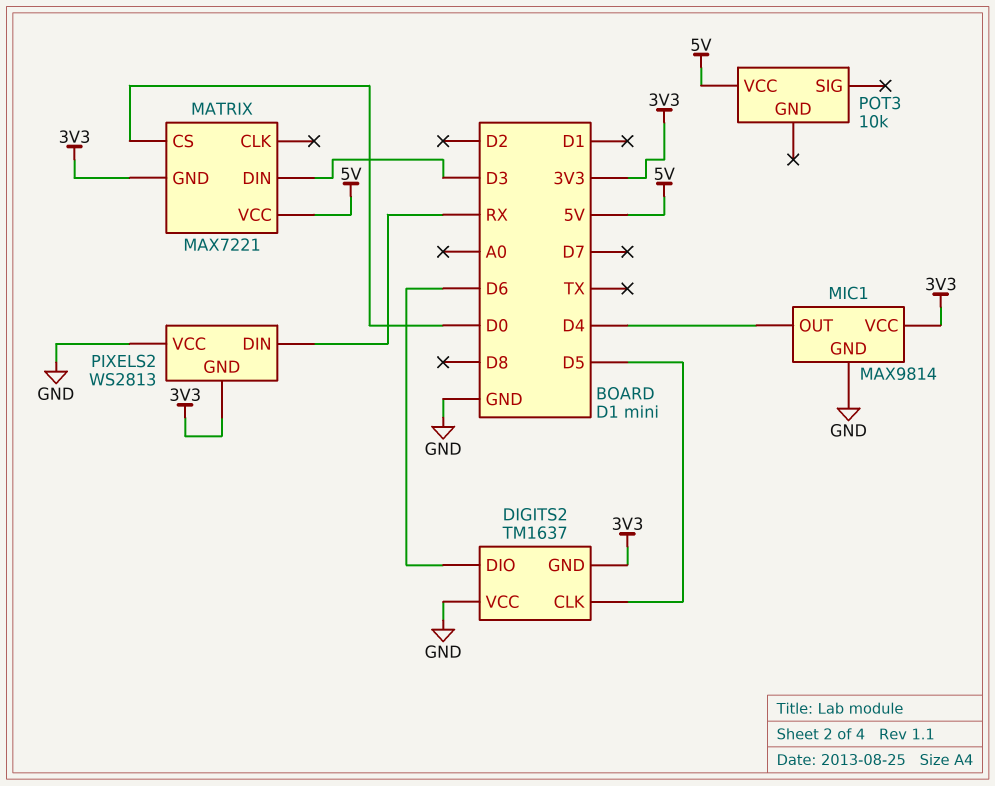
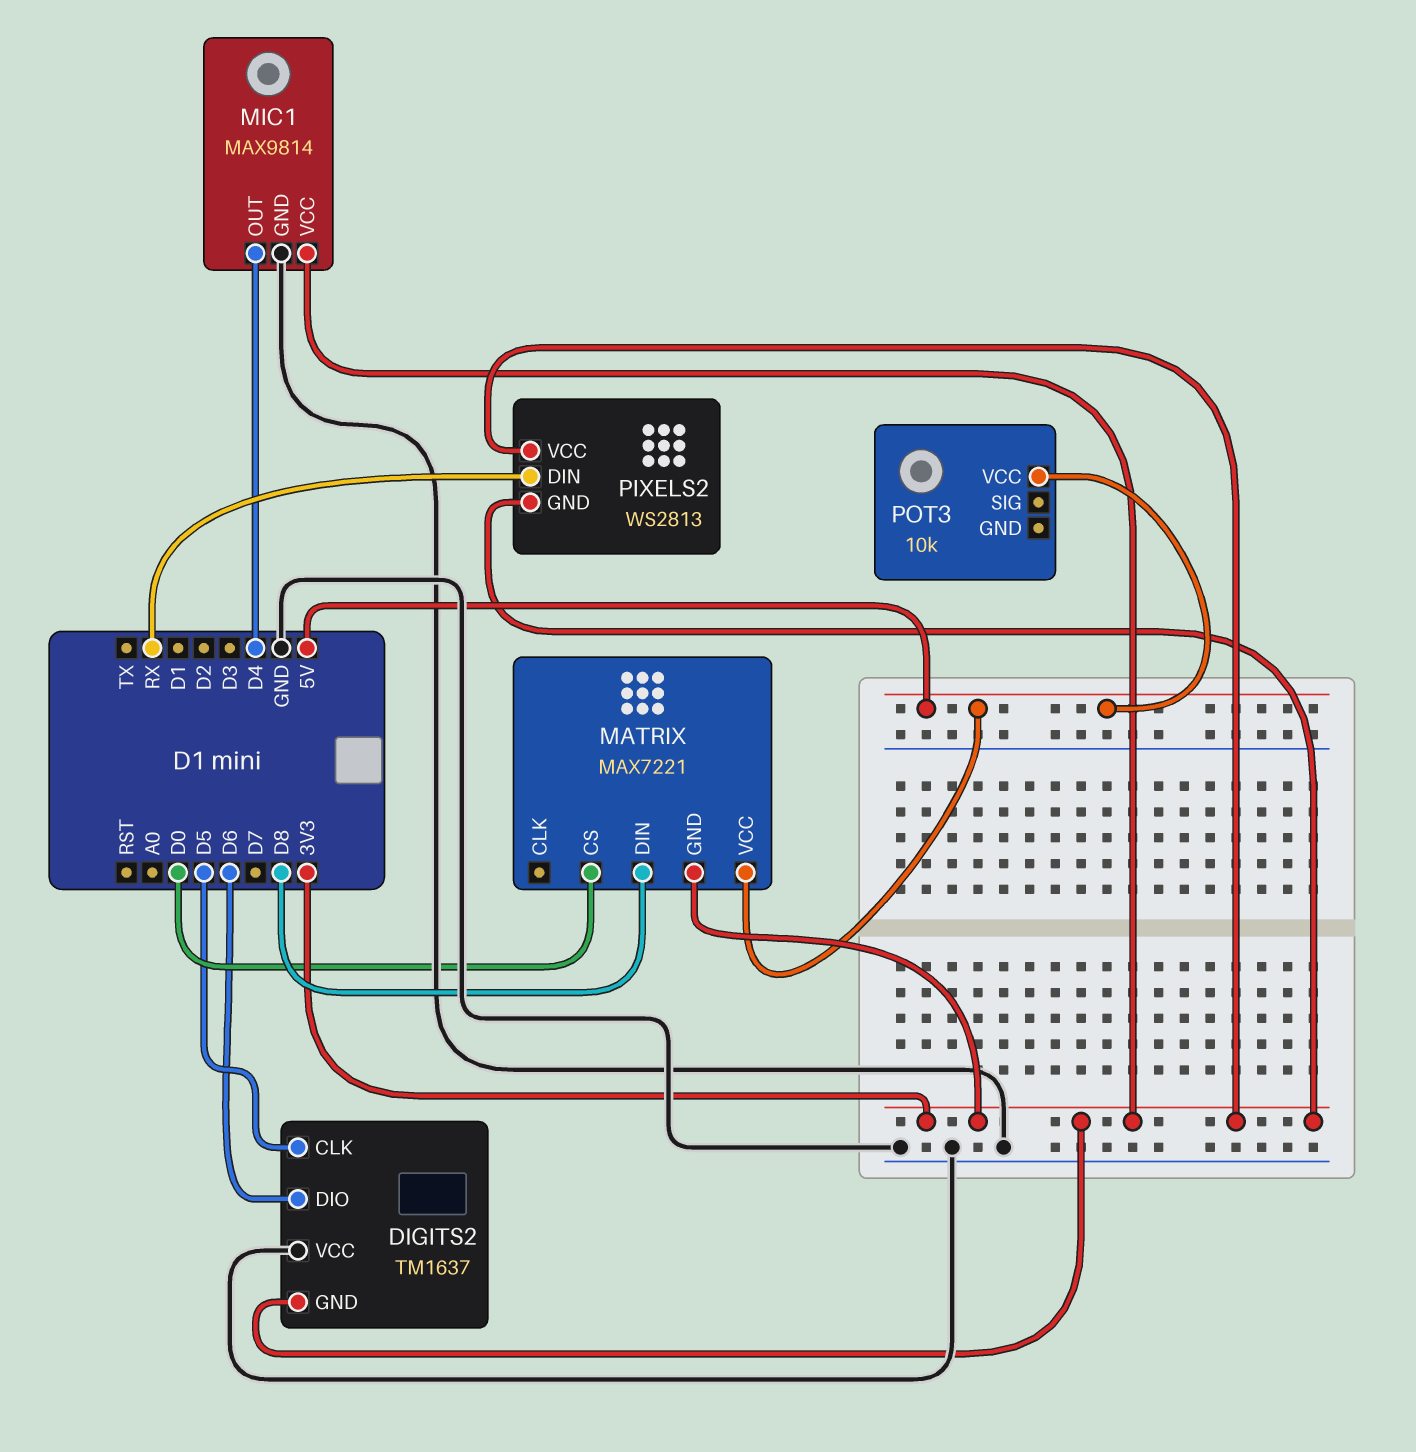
MATRIX pin DIN: D3 -> D8
PIXELS2 pin VCC: GND -> 3V3

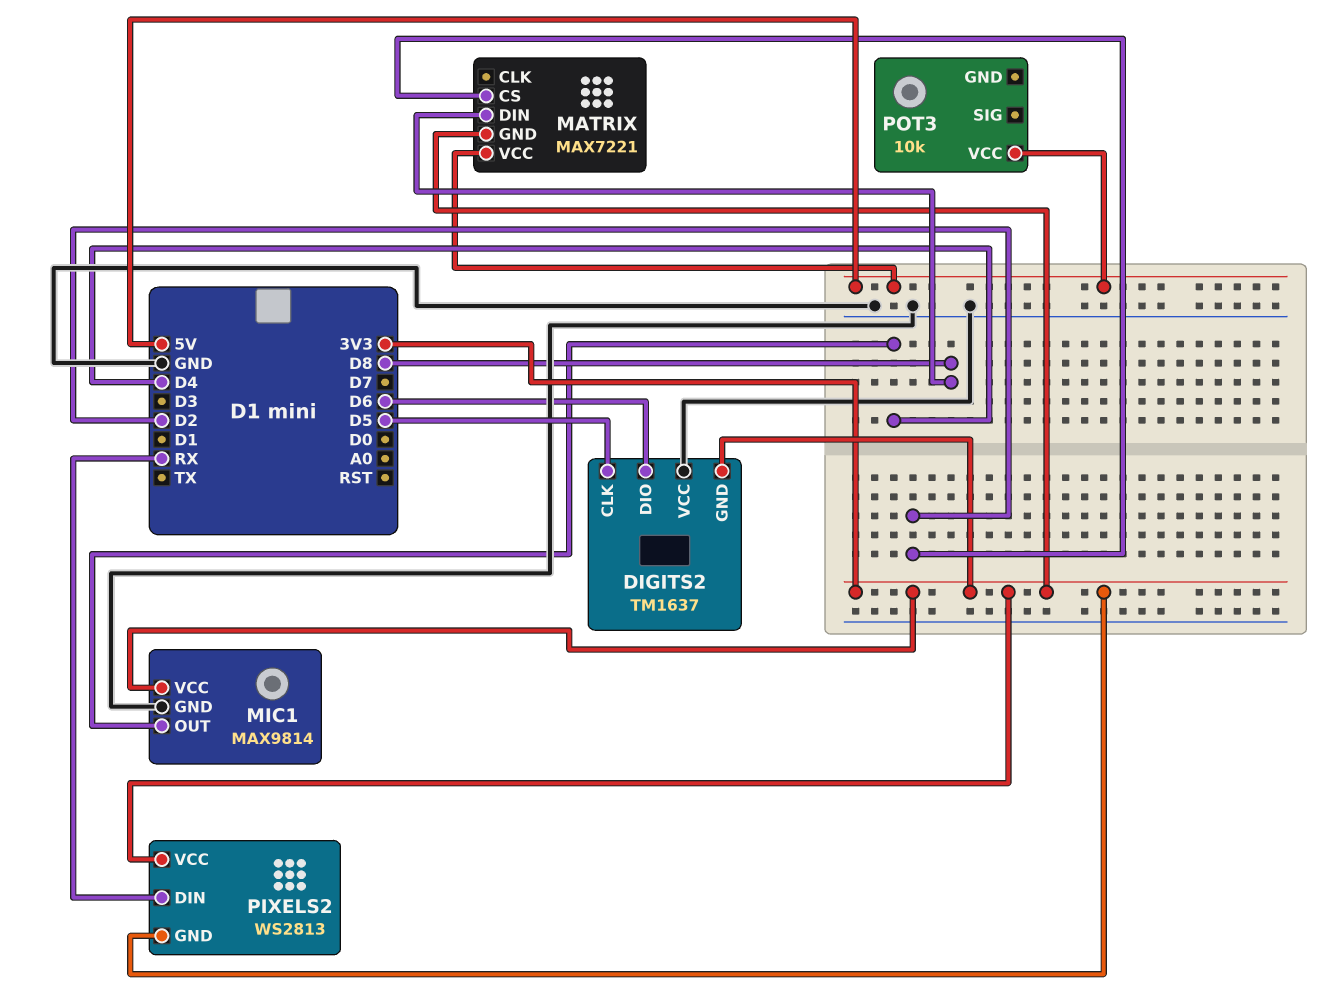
MATRIX pin CS: D0 -> D2

